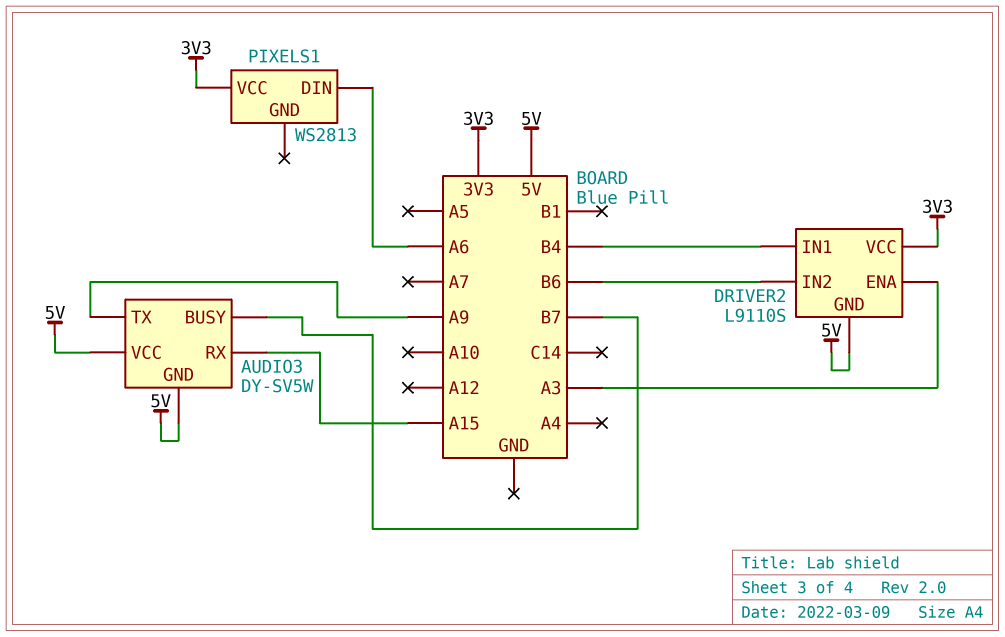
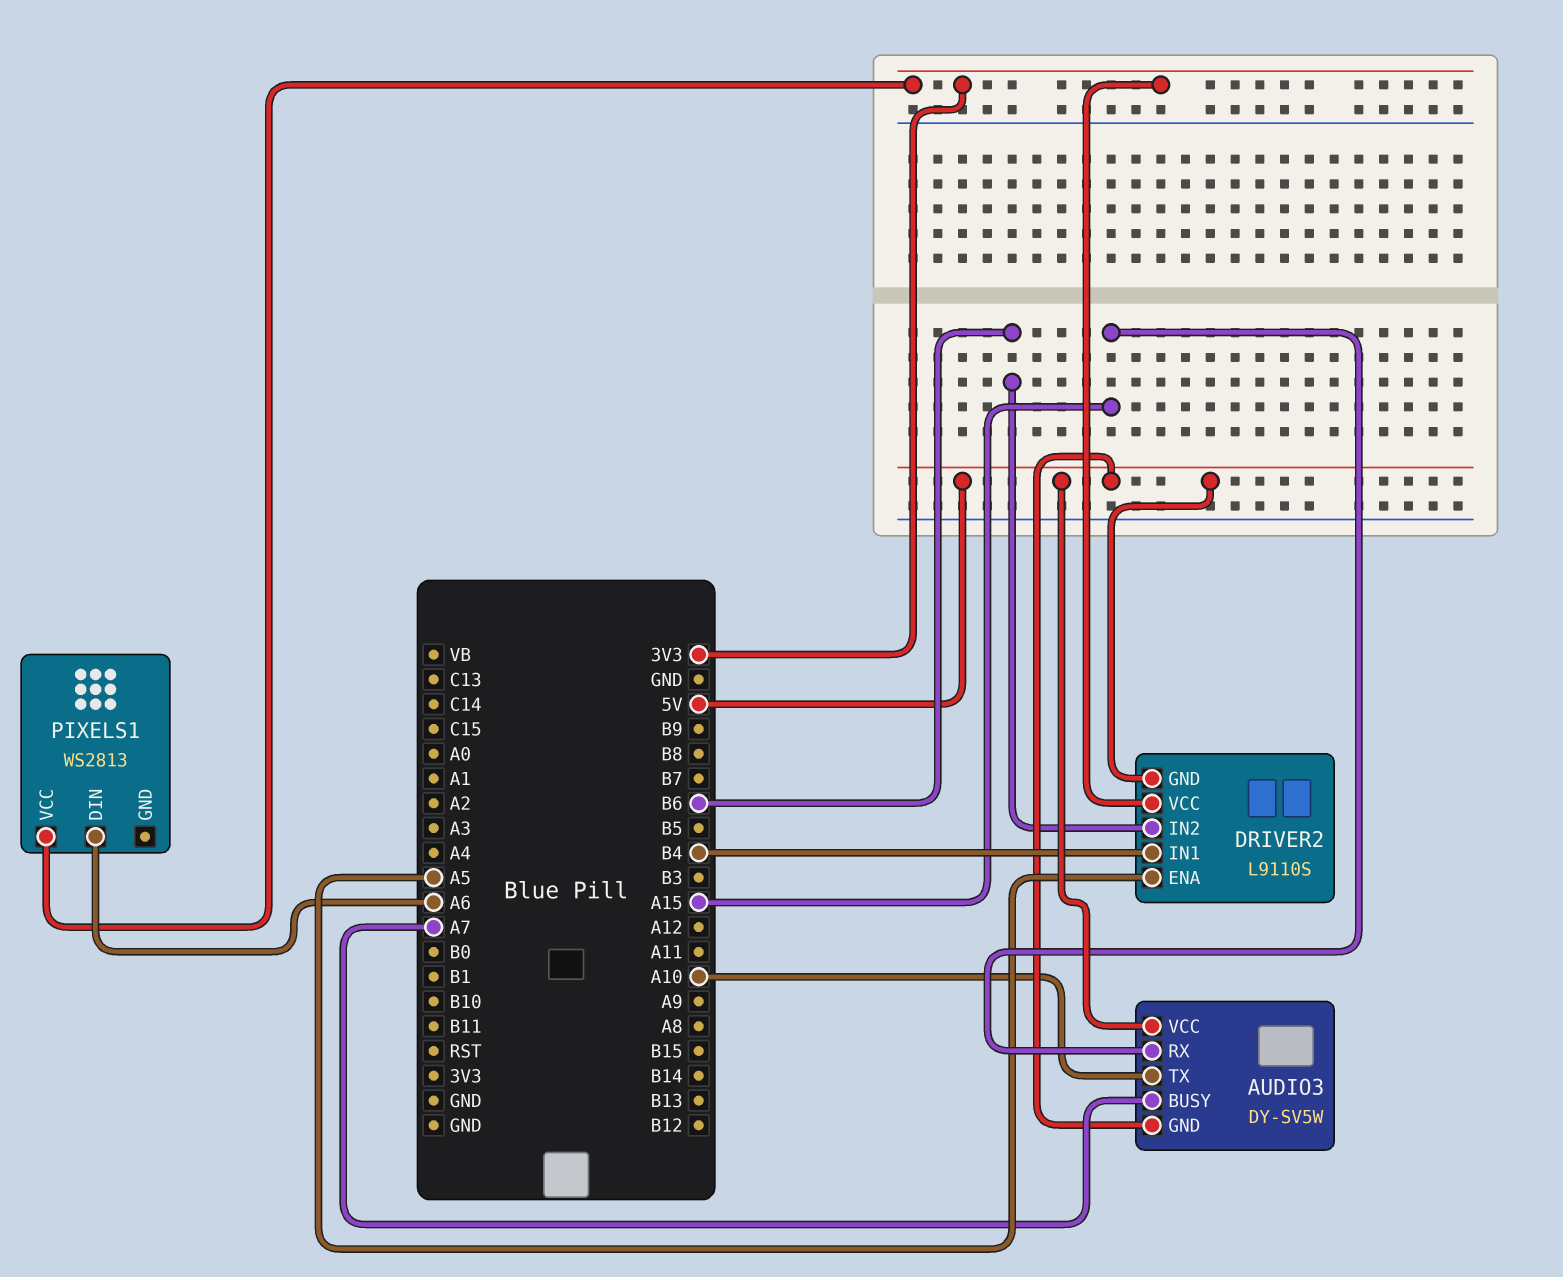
AUDIO3 pin BUSY: B7 -> A7
AUDIO3 pin TX: A9 -> A10
DRIVER2 pin ENA: A3 -> A5

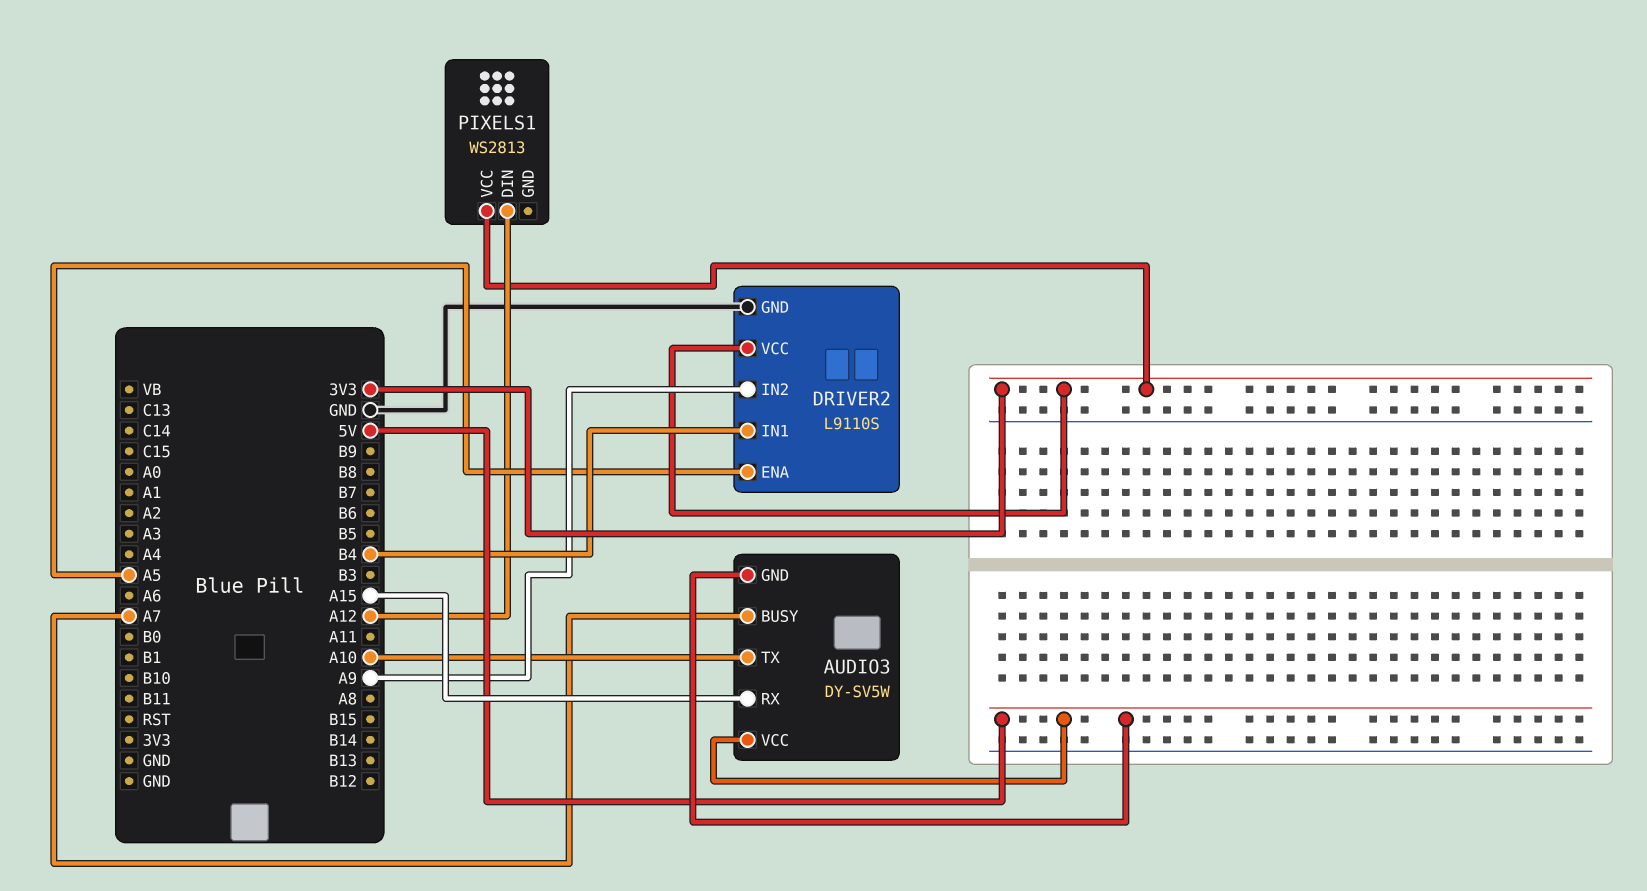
DRIVER2 pin GND: 5V -> GND
DRIVER2 pin IN2: B6 -> A9
PIXELS1 pin DIN: A6 -> A12

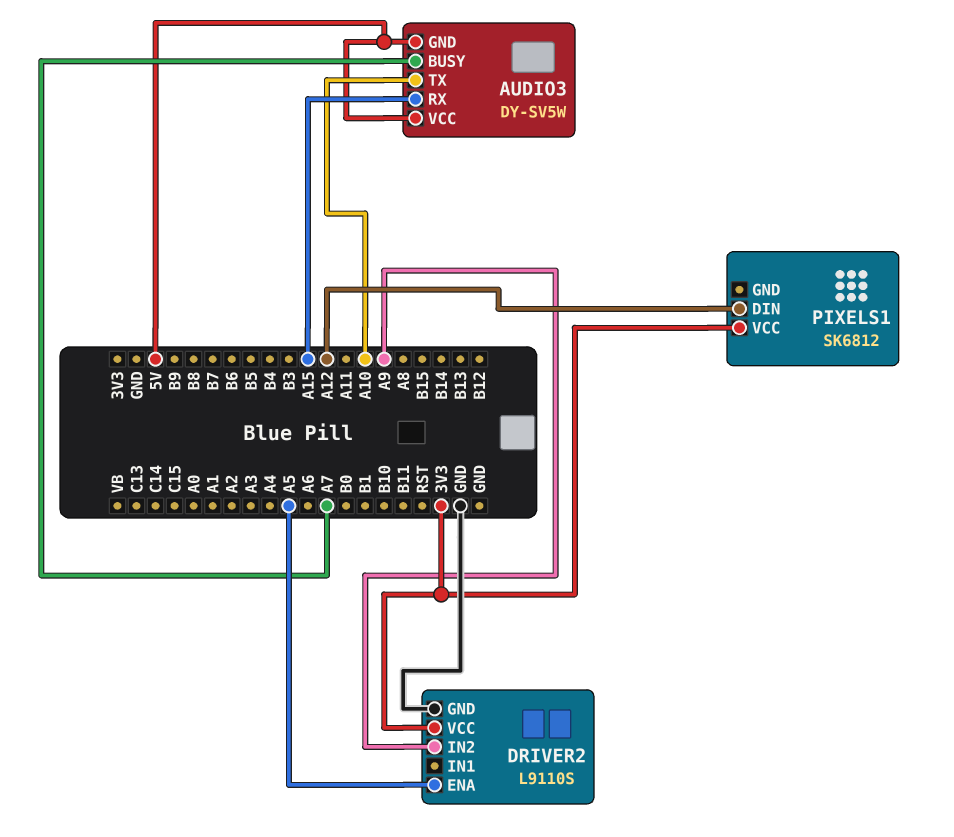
DRIVER2 pin IN1: B4 -> none
PIXELS1: WS2813 -> SK6812

